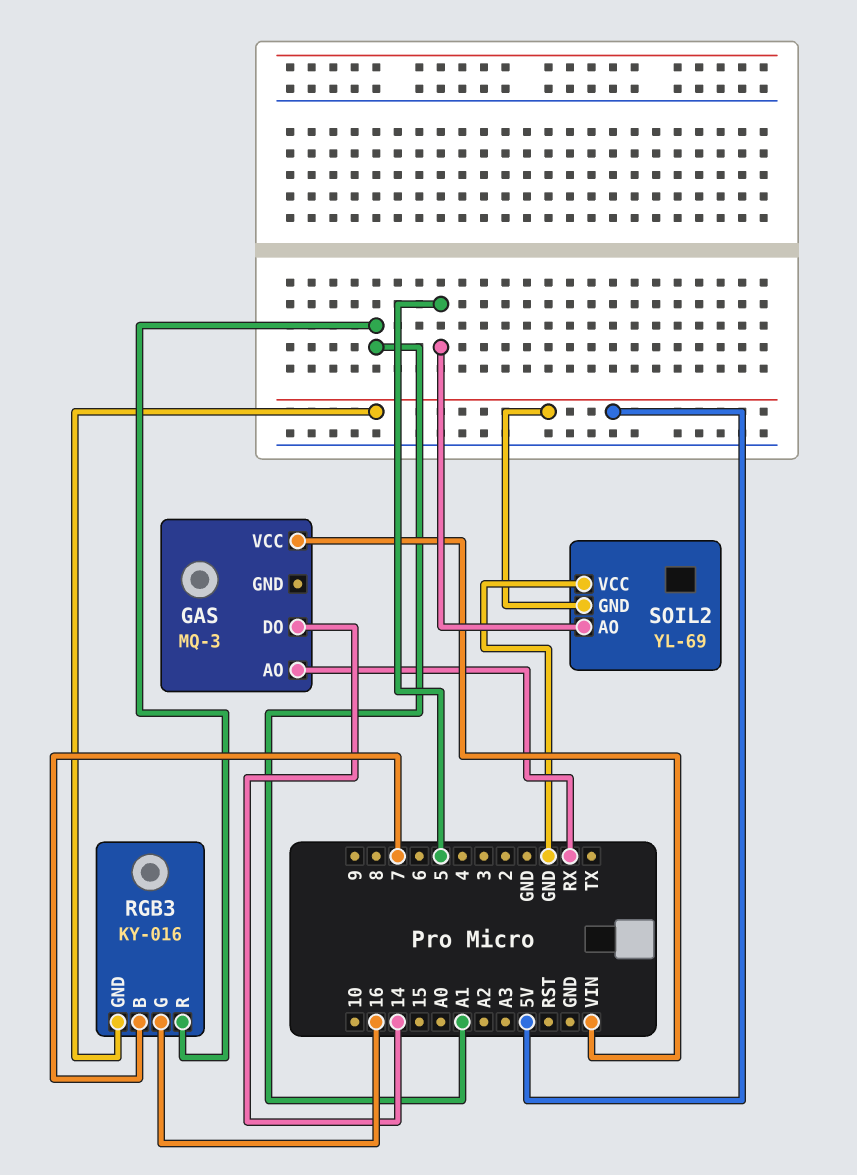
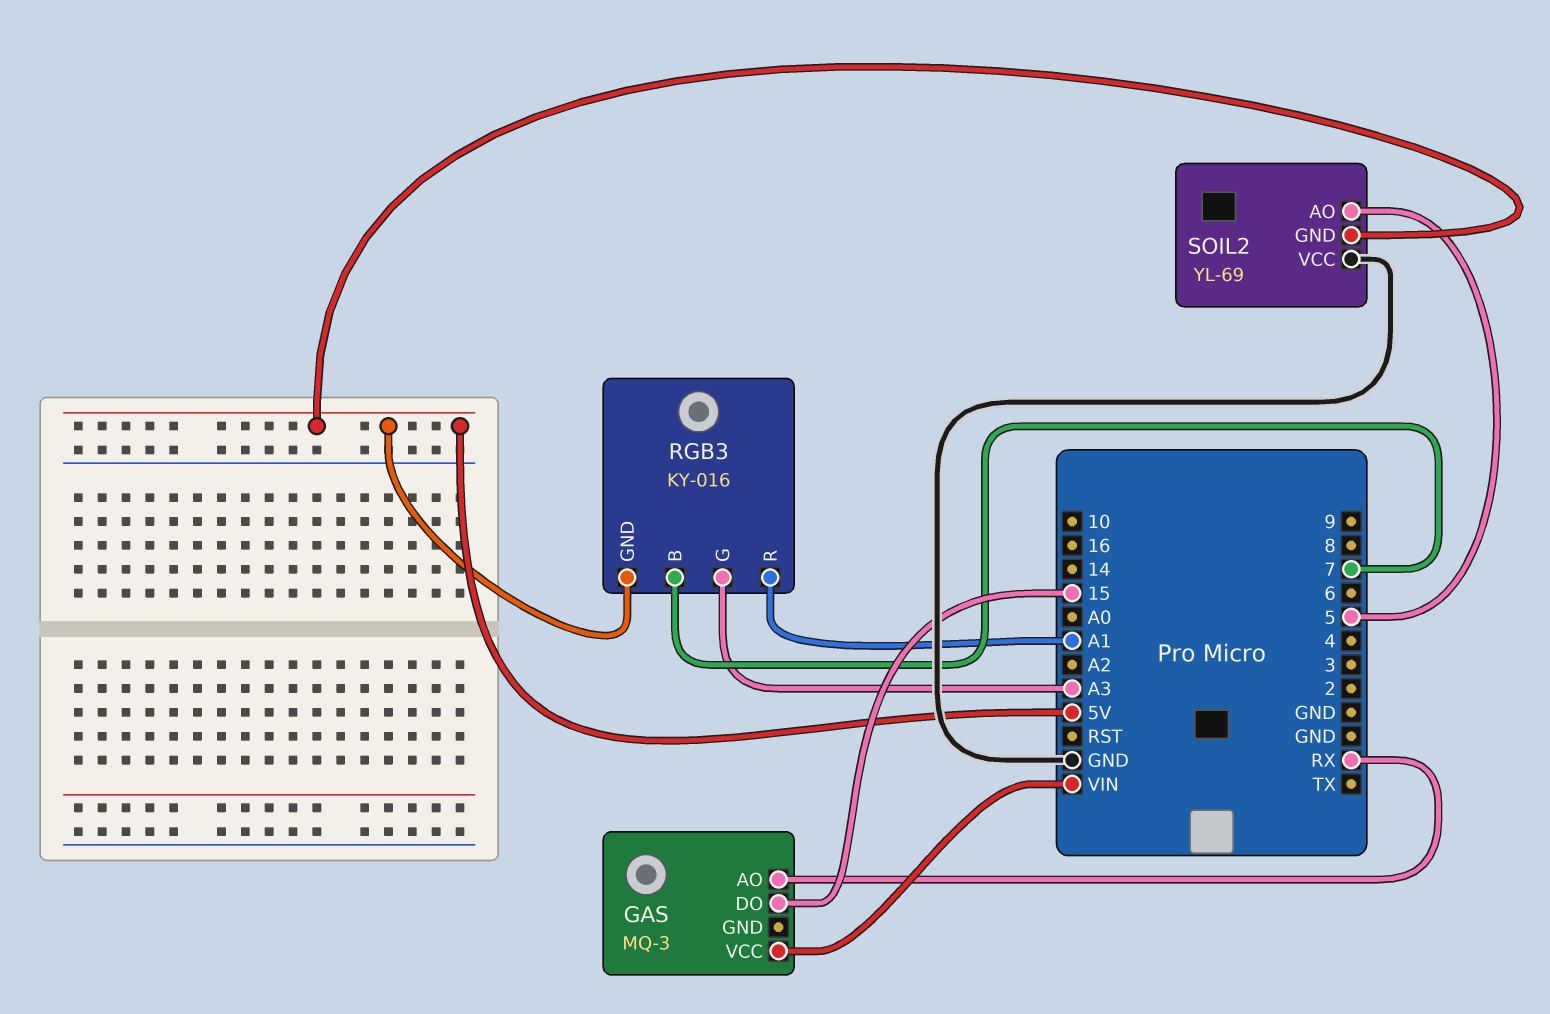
GAS pin DO: 14 -> 15
RGB3 pin G: 16 -> A3

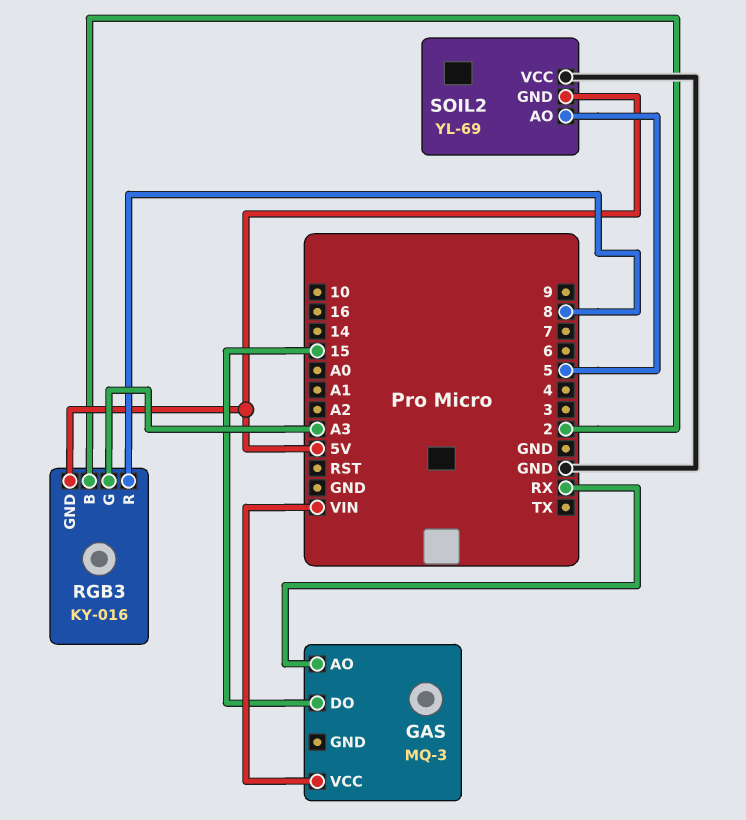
RGB3 pin B: 7 -> 2
RGB3 pin R: A1 -> 8

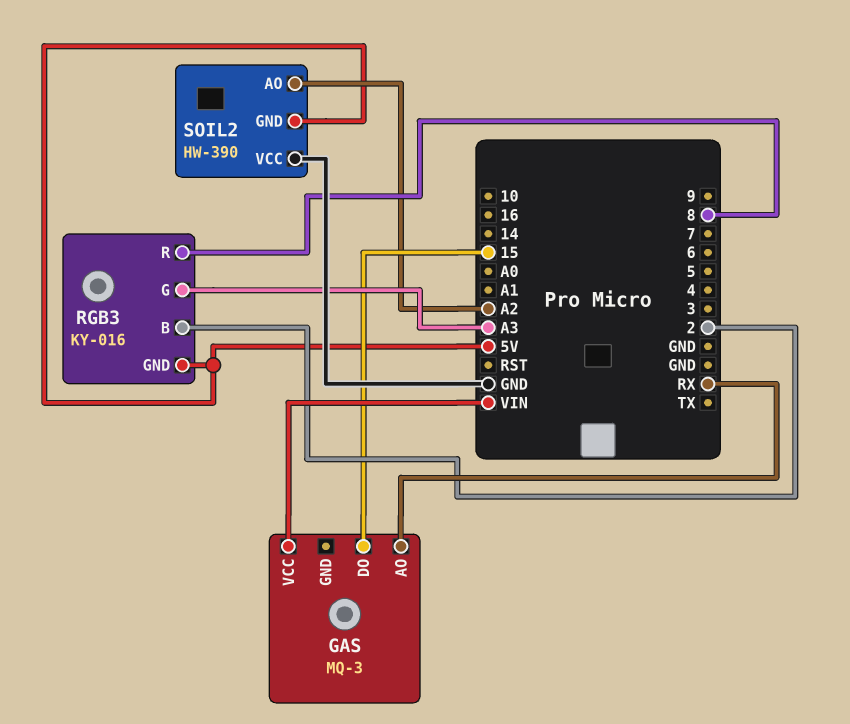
SOIL2: YL-69 -> HW-390
SOIL2 pin AO: 5 -> A2

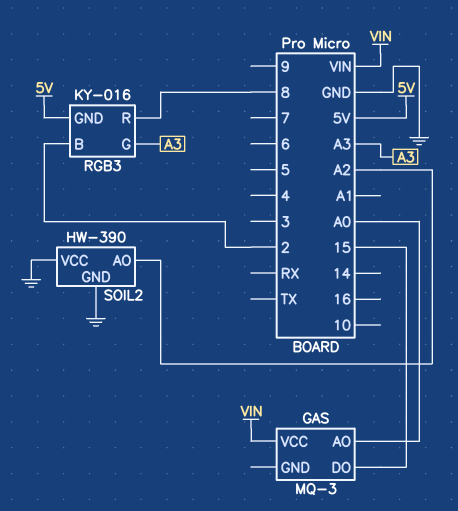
GAS pin AO: RX -> A0
SOIL2 pin GND: 5V -> GND

